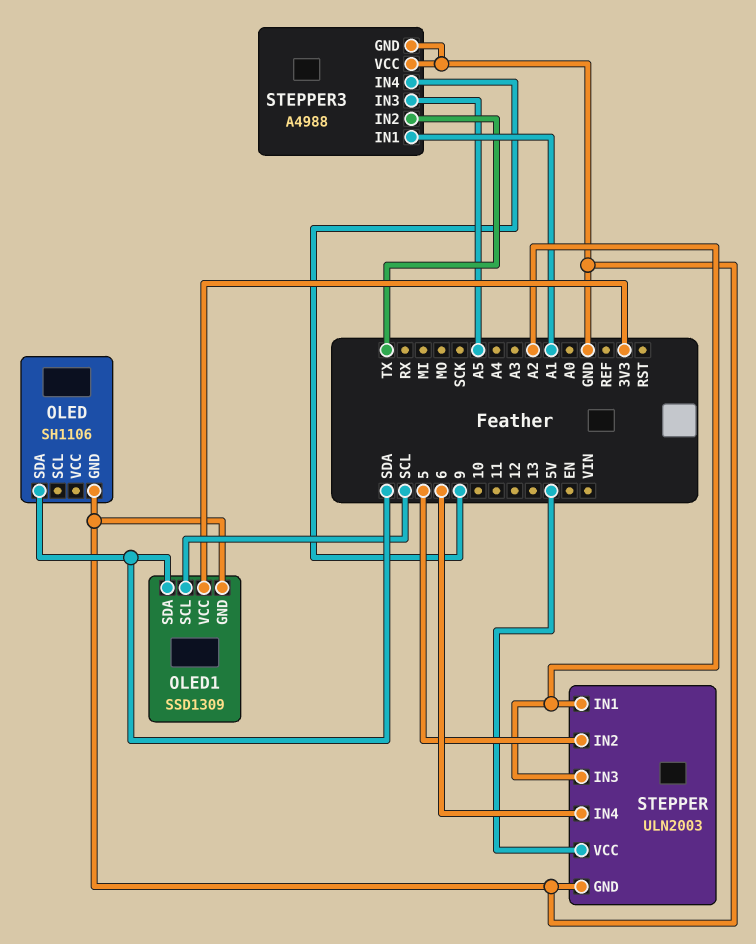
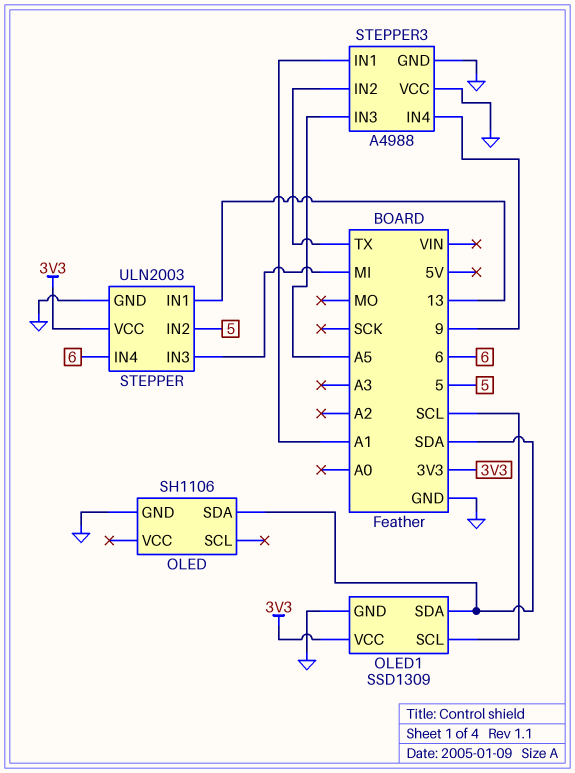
STEPPER pin IN1: A2 -> 13
STEPPER pin IN3: A2 -> MI
STEPPER pin VCC: 5V -> 3V3

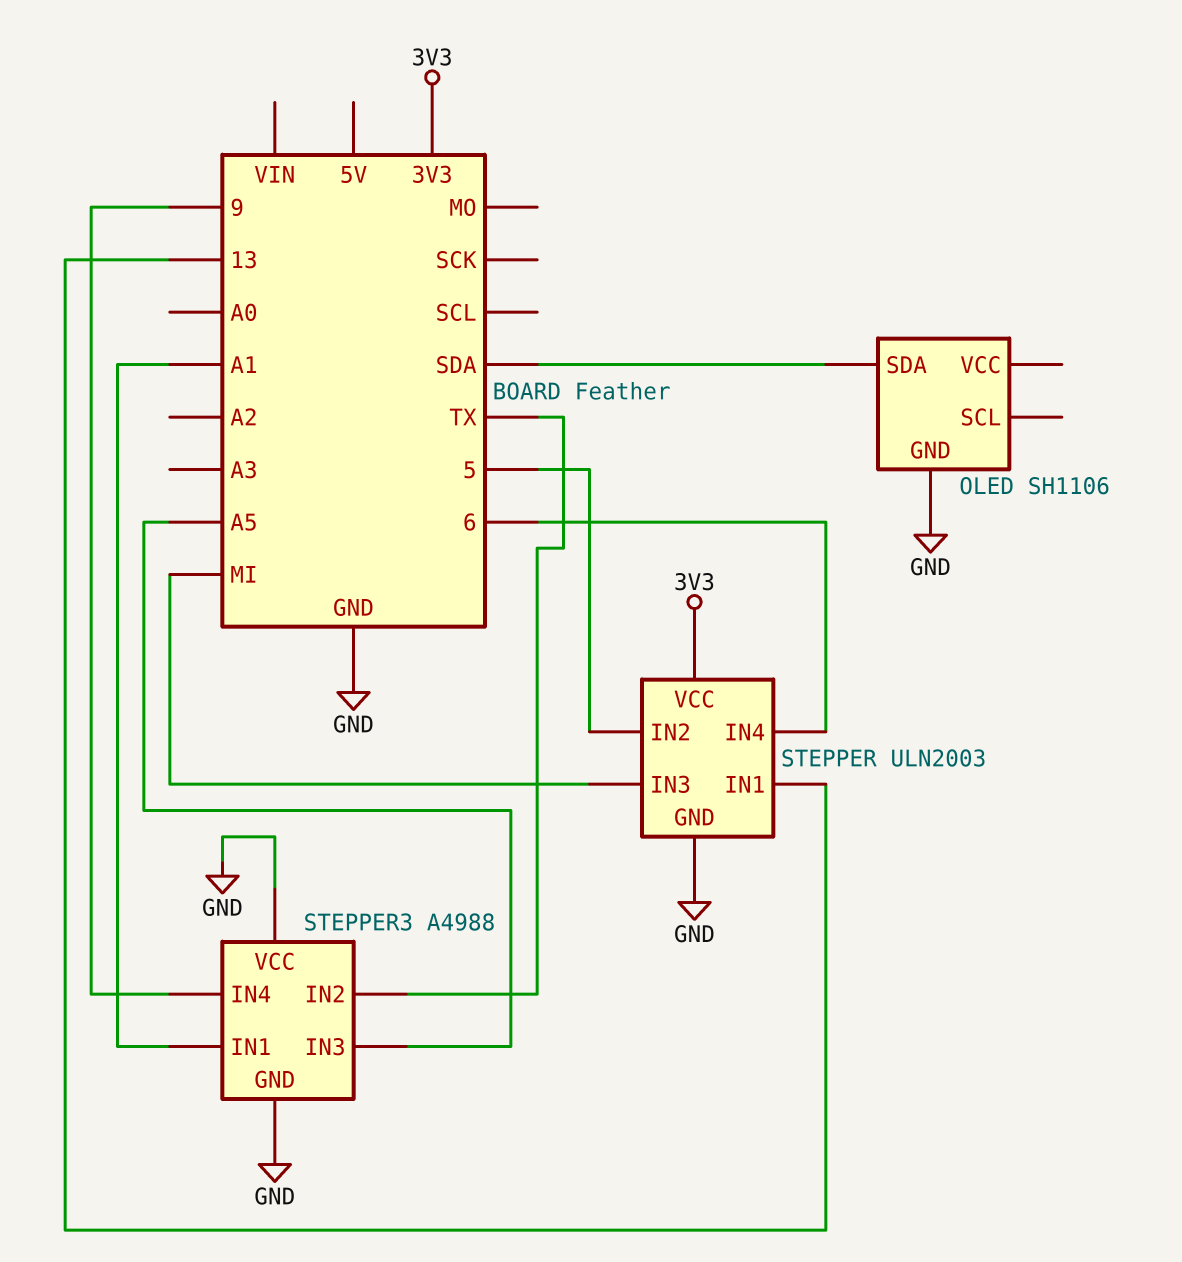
OLED1: SSD1309 -> none
OLED1 pin GND: GND -> none
OLED1 pin SCL: SCL -> none
OLED1 pin SDA: SDA -> none
OLED1 pin VCC: 3V3 -> none

